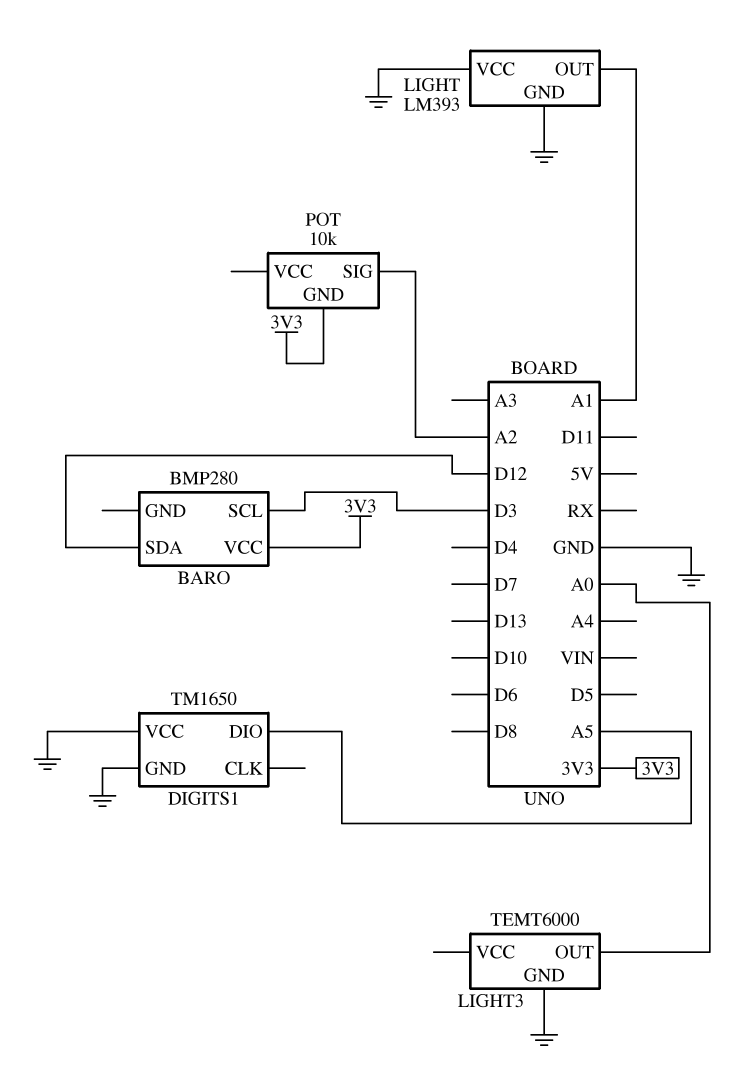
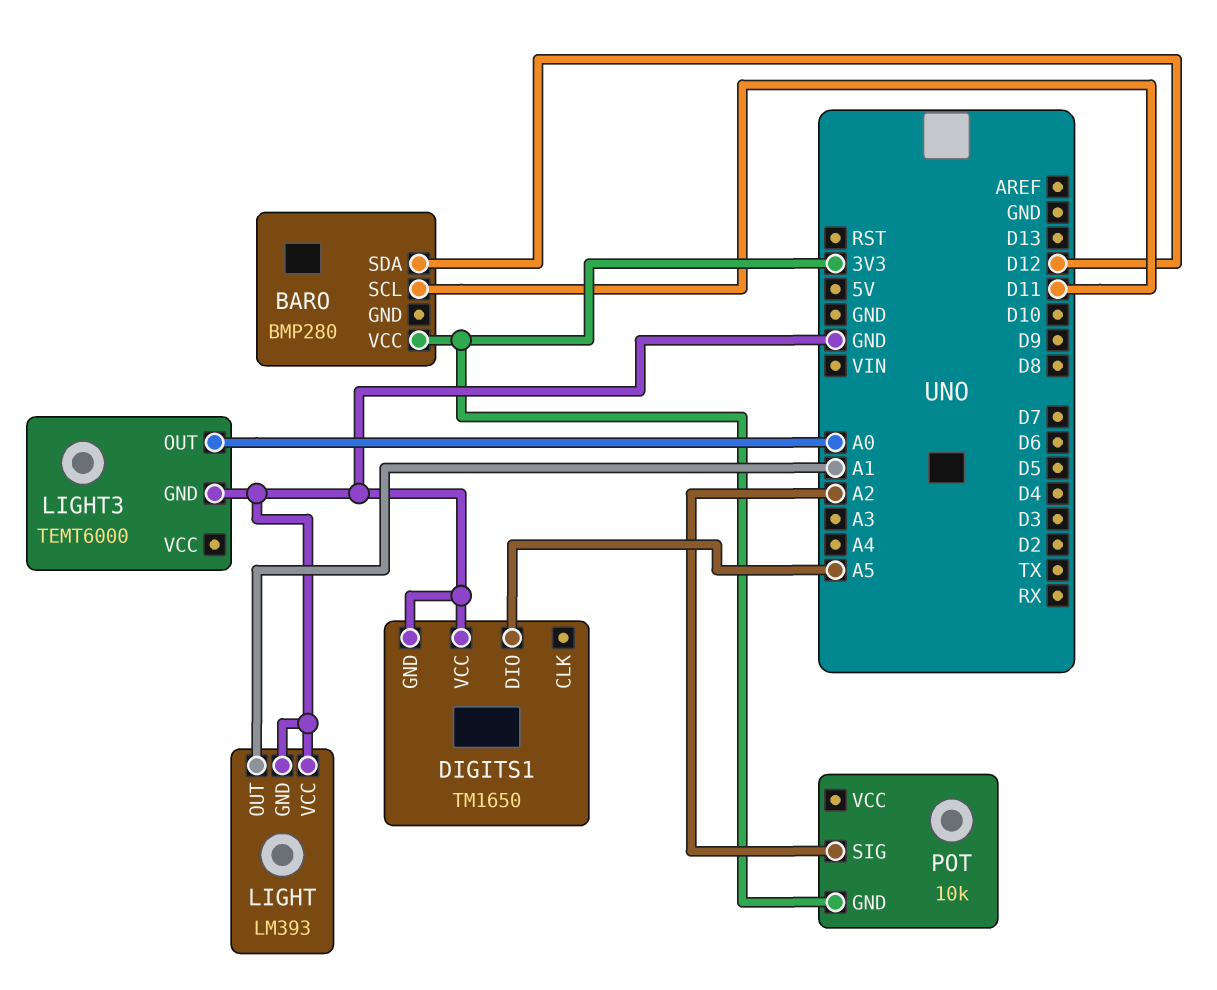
BARO pin SCL: D3 -> D11

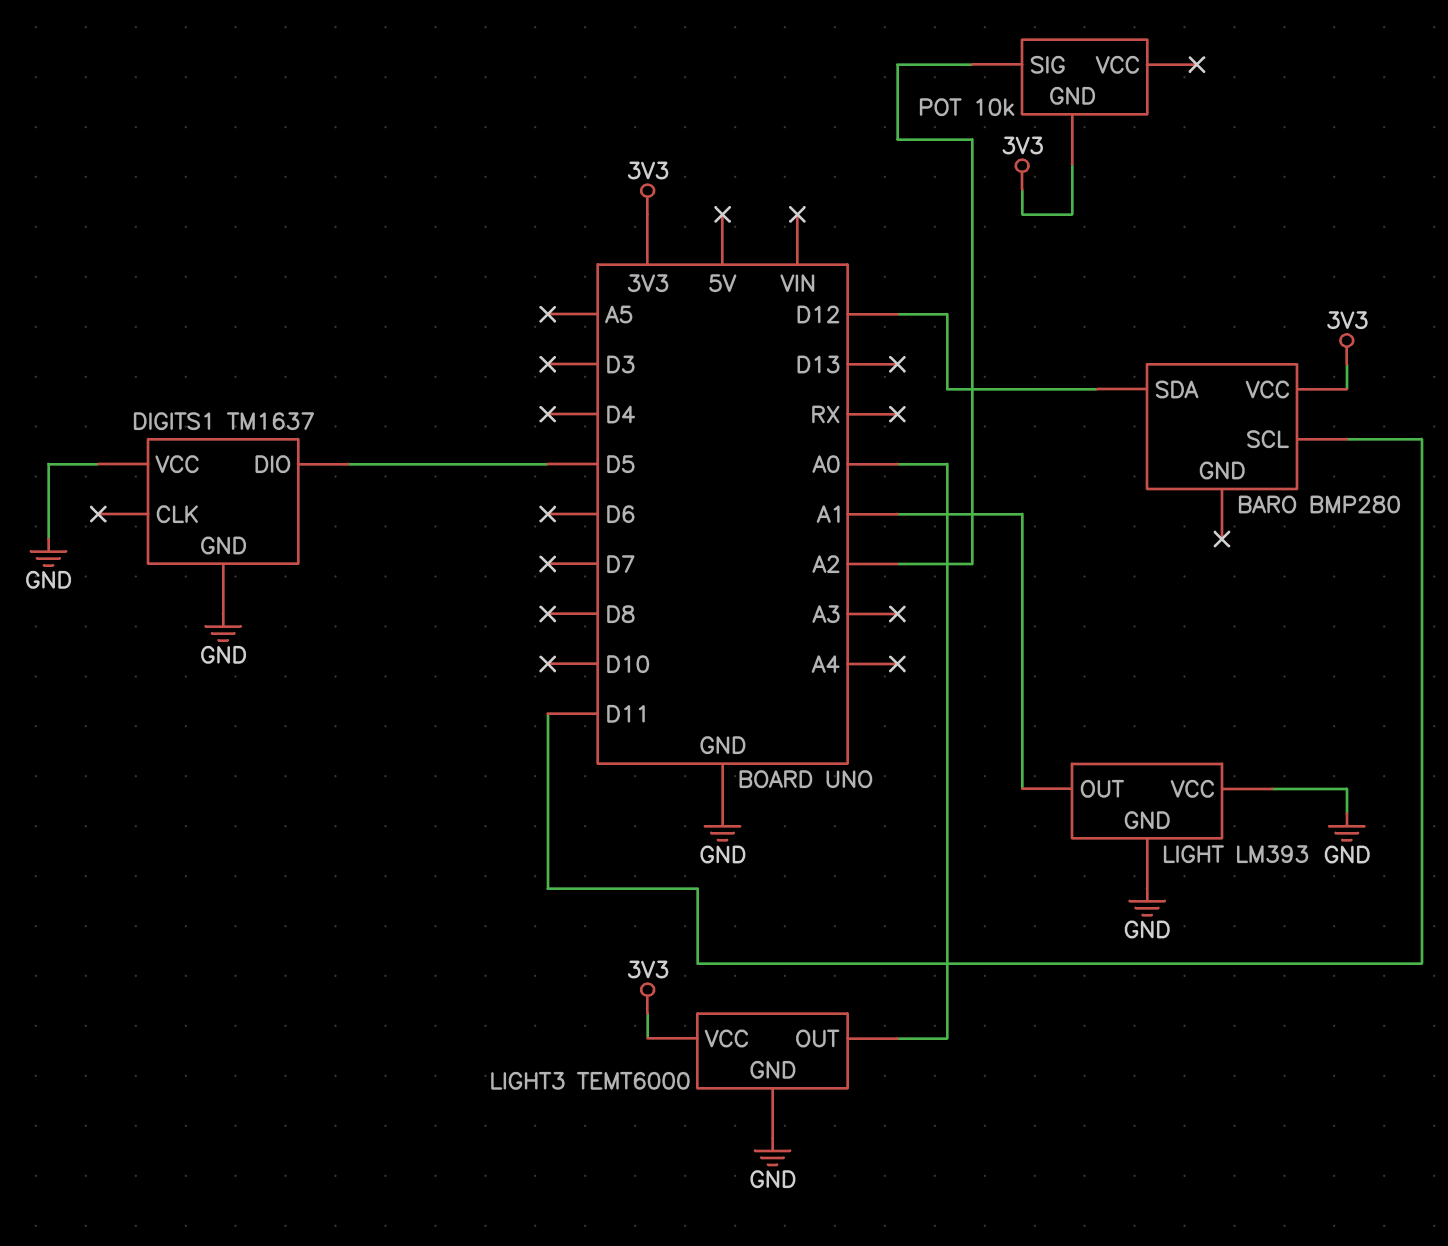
DIGITS1: TM1650 -> TM1637
DIGITS1 pin DIO: A5 -> D5
LIGHT3 pin VCC: none -> 3V3

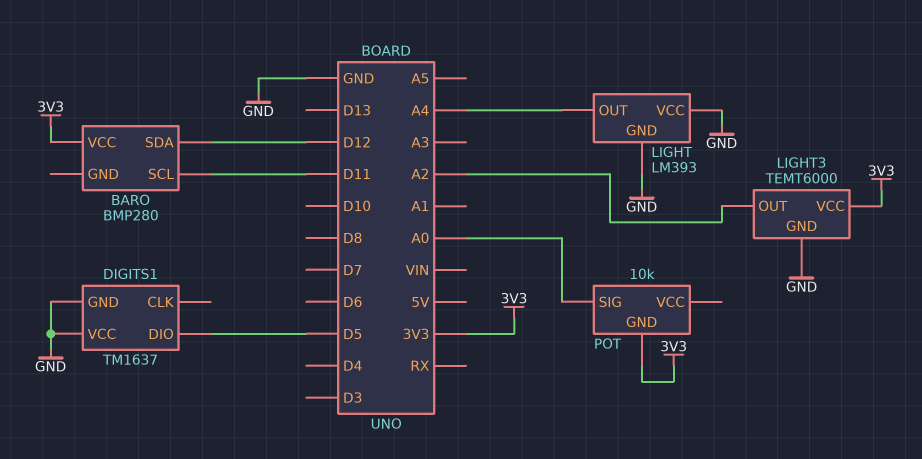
LIGHT pin OUT: A1 -> A4
LIGHT3 pin OUT: A0 -> A2
POT pin SIG: A2 -> A0

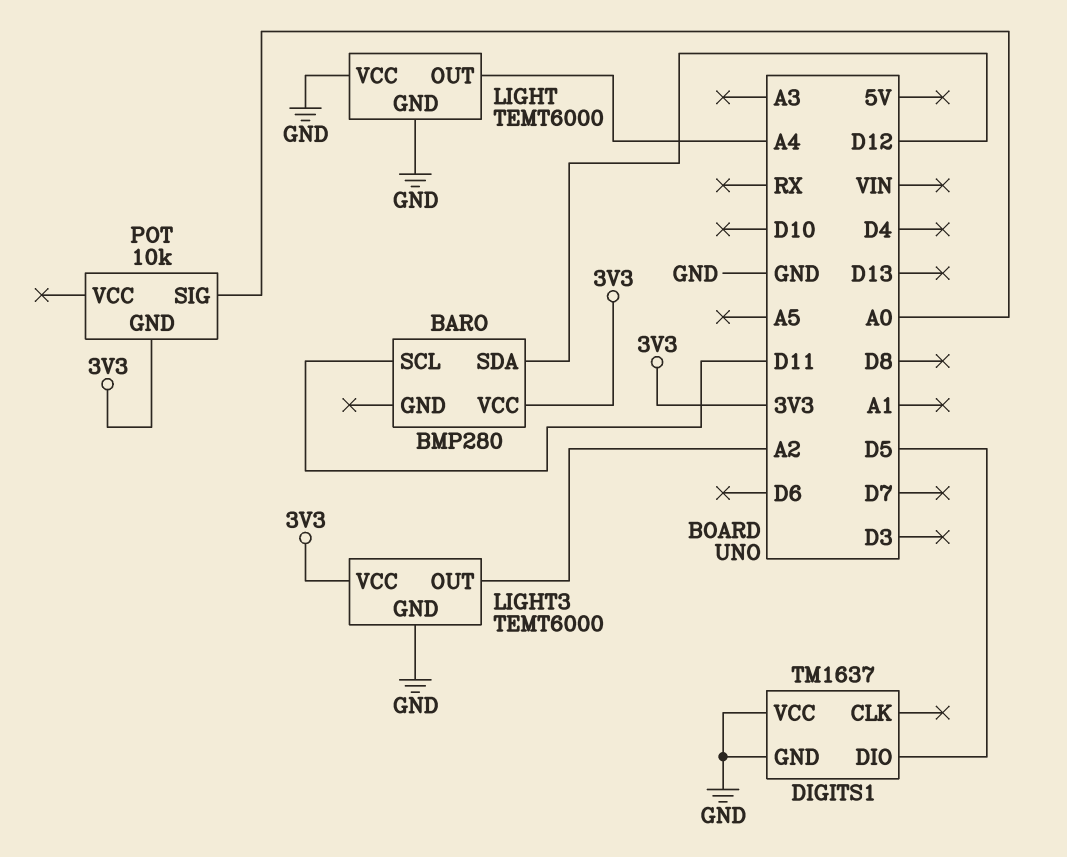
LIGHT: LM393 -> TEMT6000

